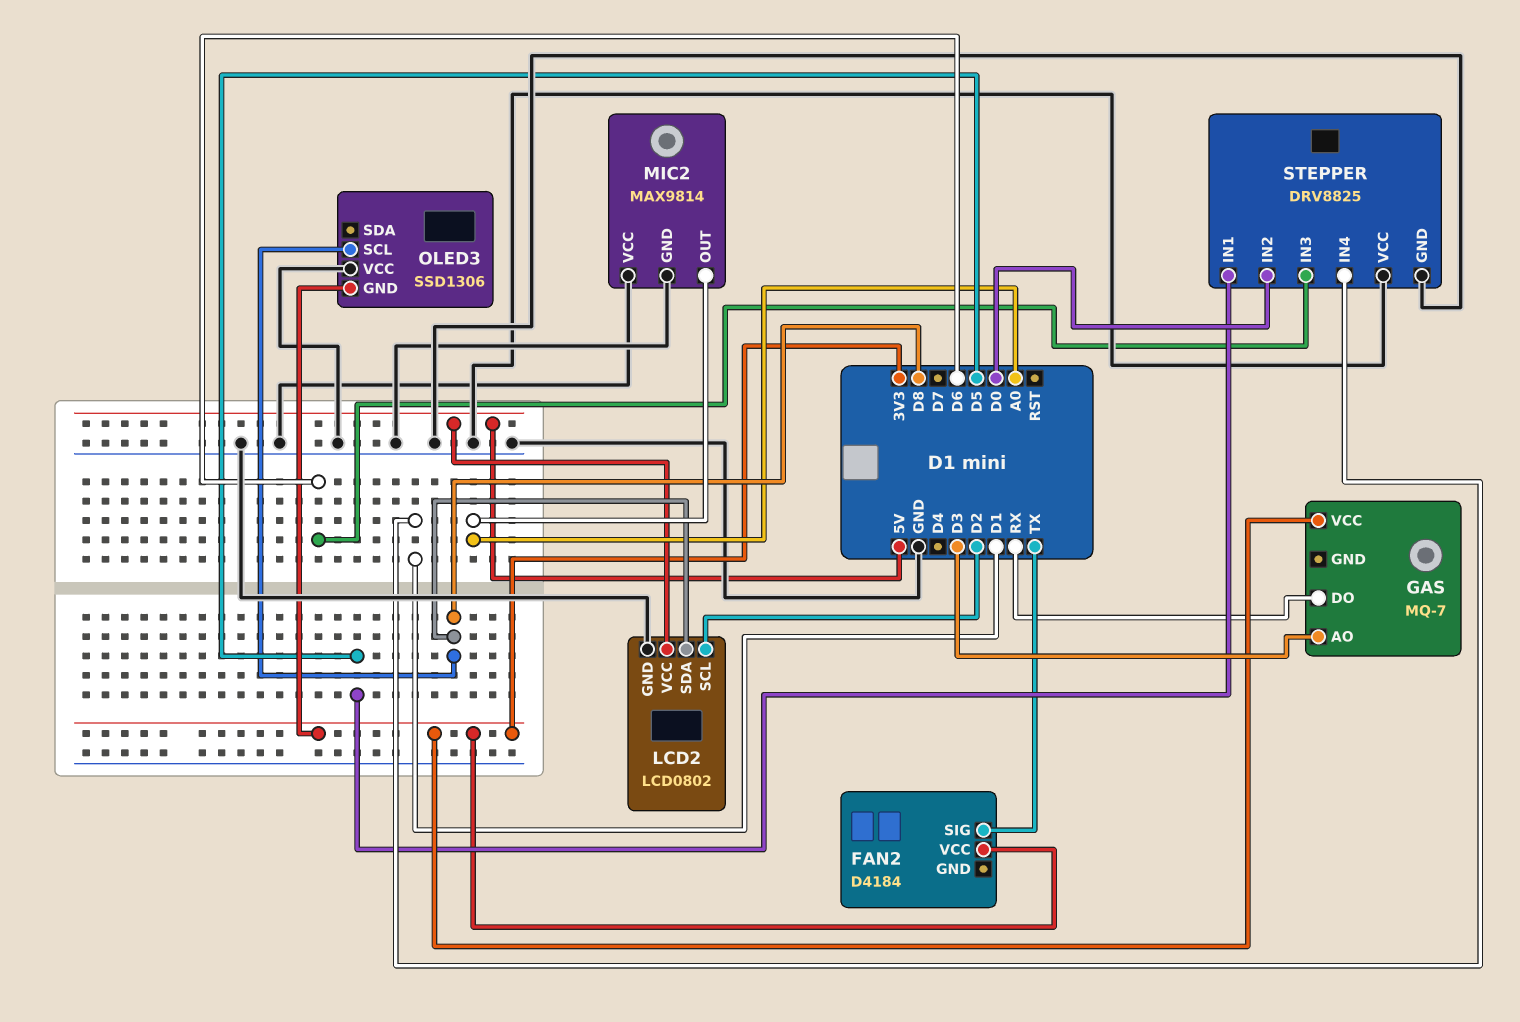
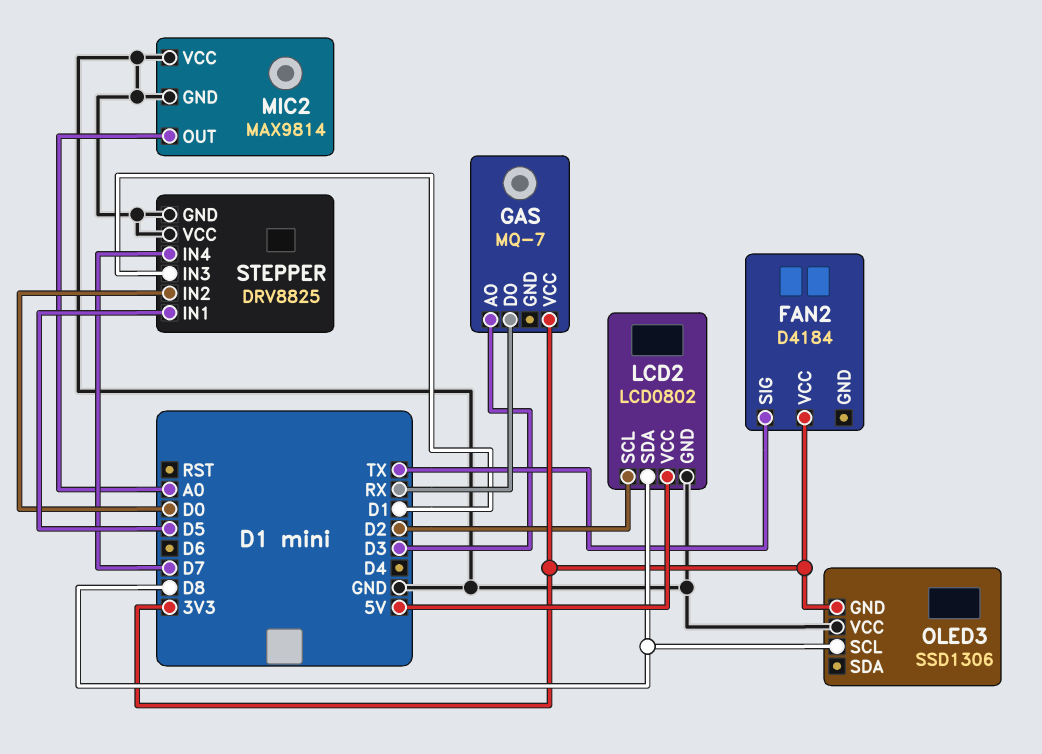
STEPPER pin IN3: D6 -> D1
STEPPER pin IN4: D1 -> D7

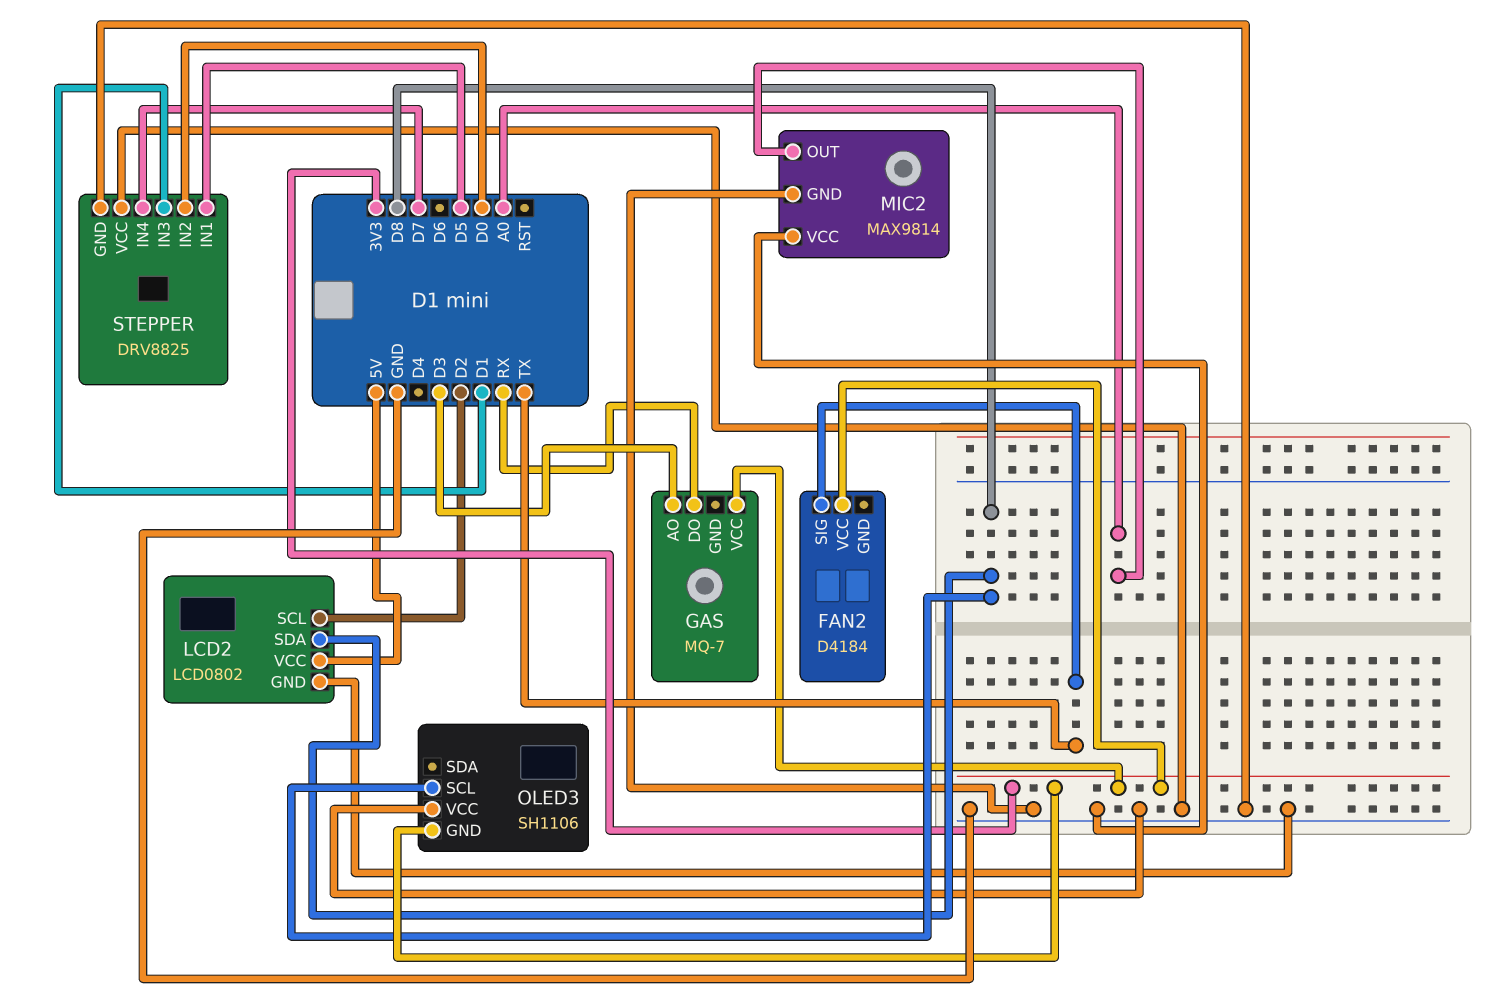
OLED3: SSD1306 -> SH1106

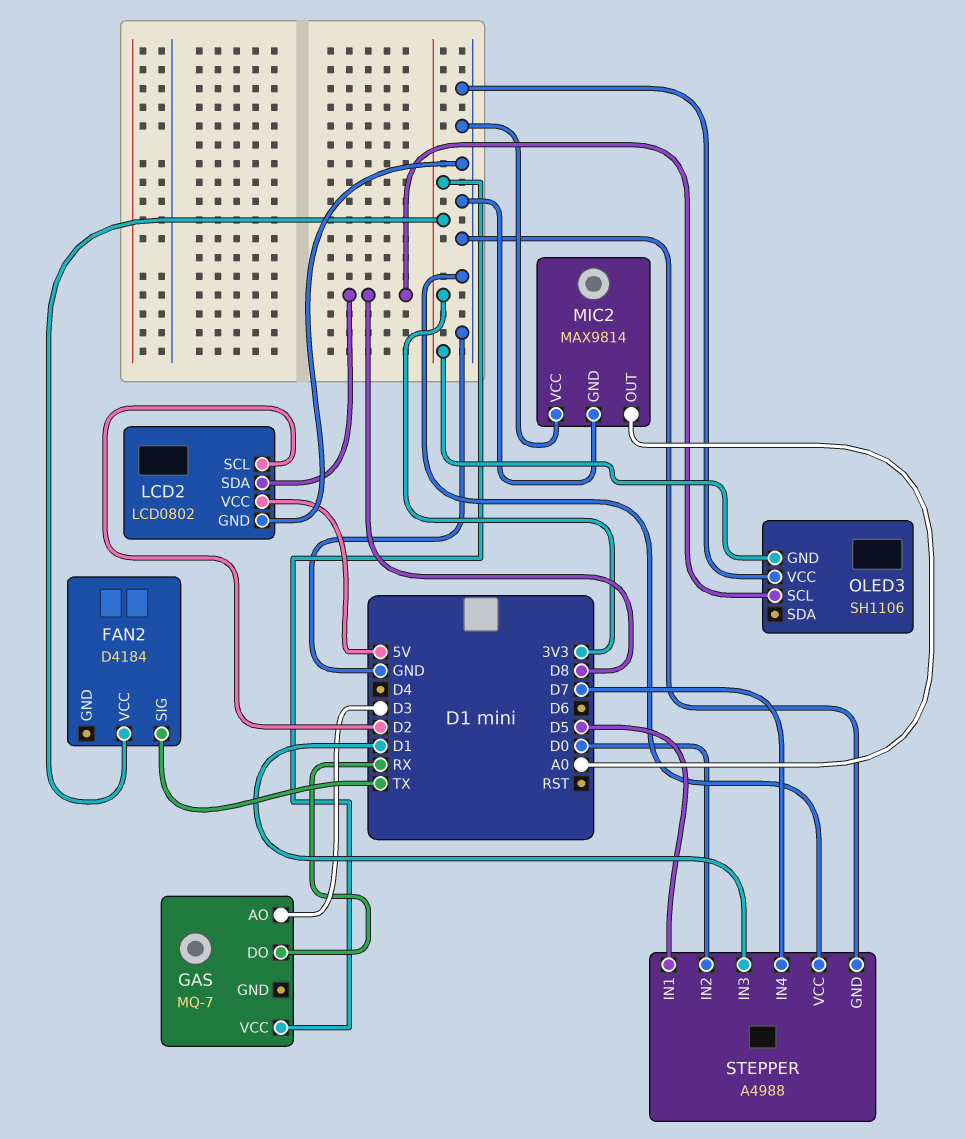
STEPPER: DRV8825 -> A4988

